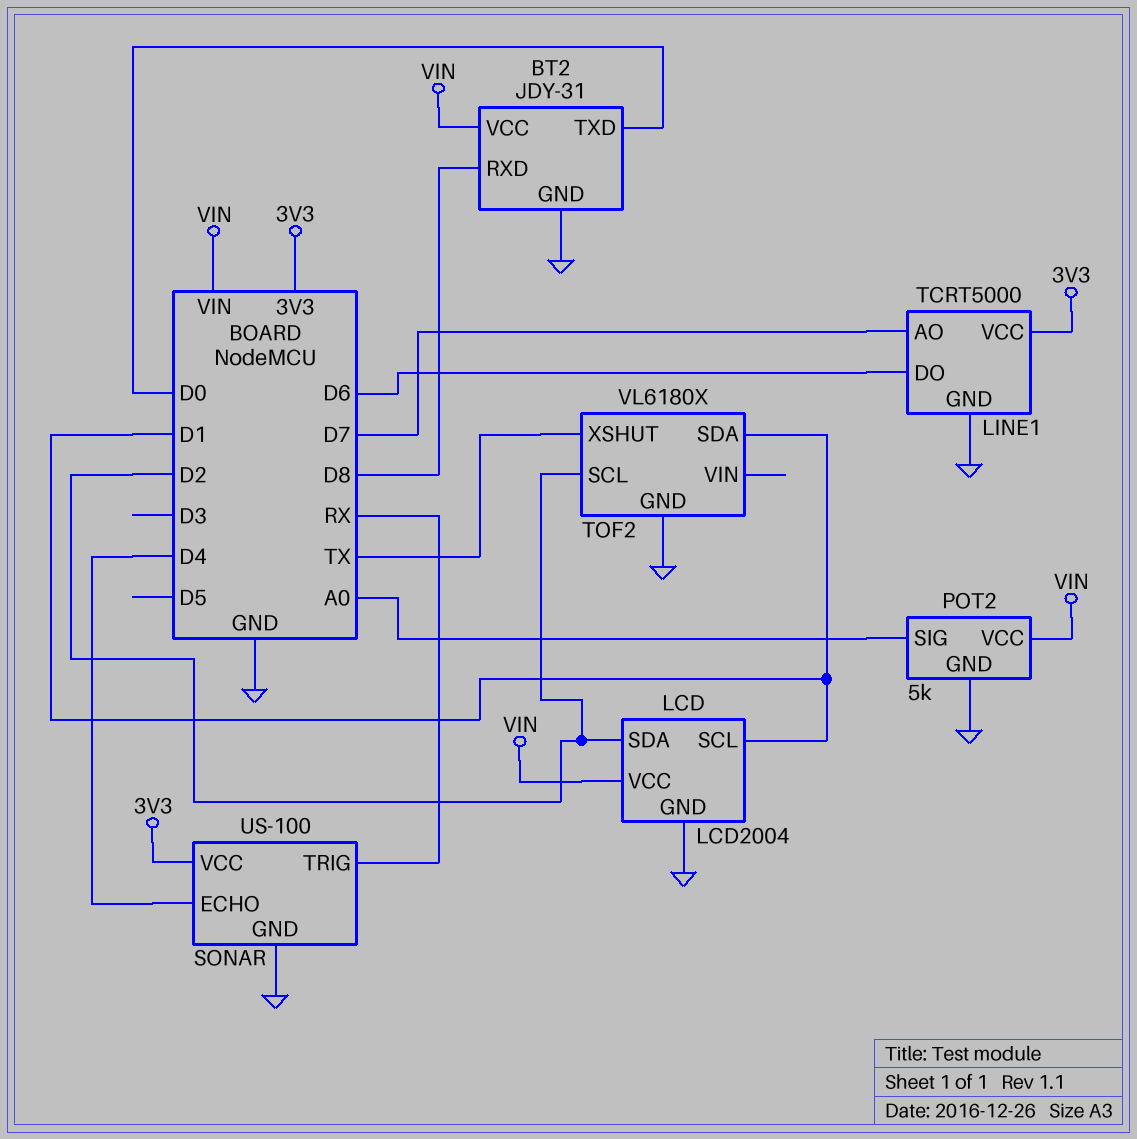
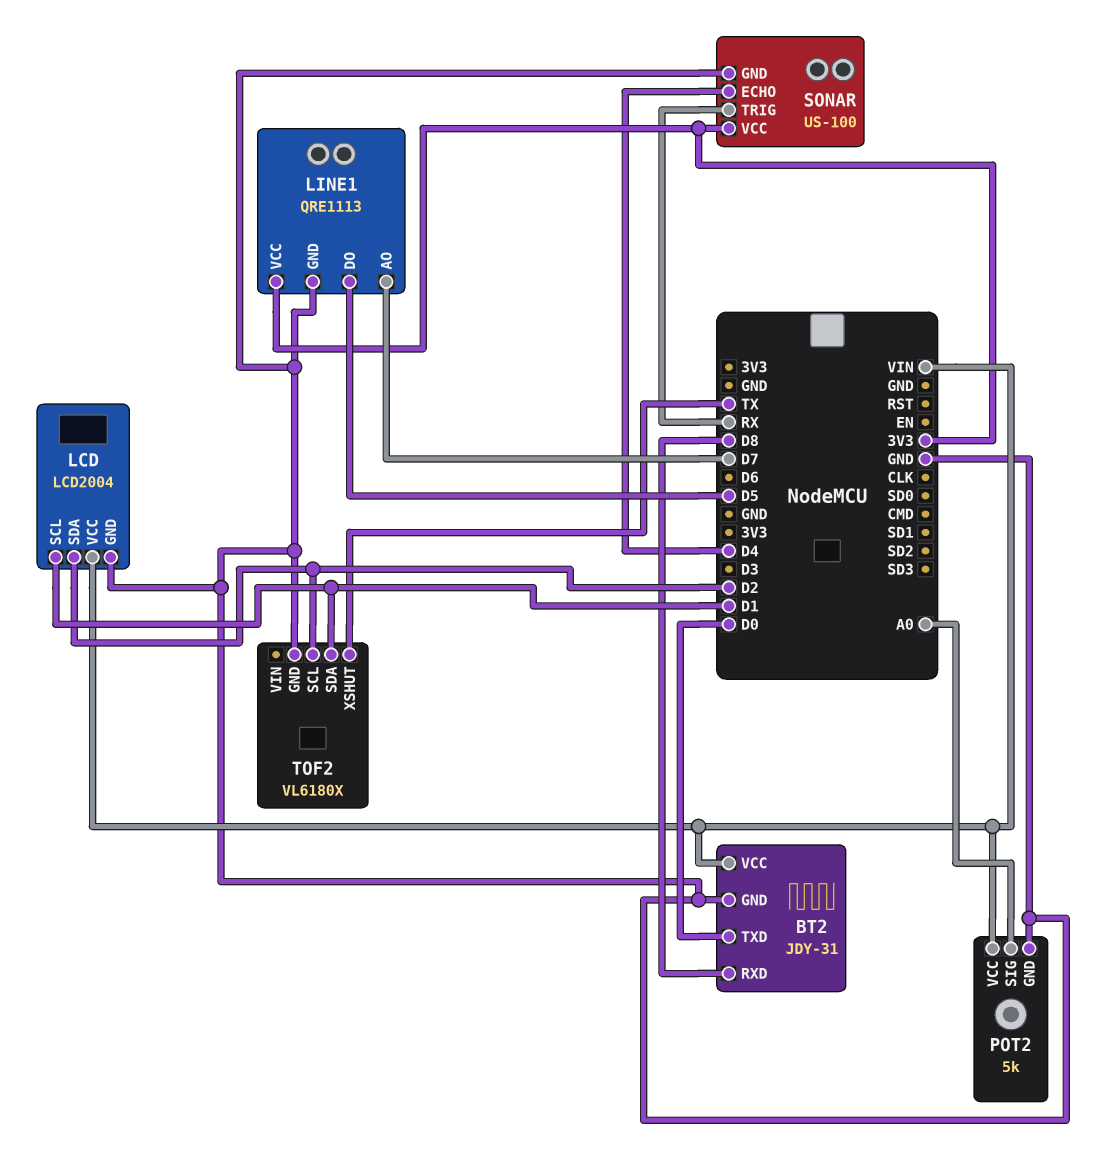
LINE1: TCRT5000 -> QRE1113
LINE1 pin DO: D6 -> D5

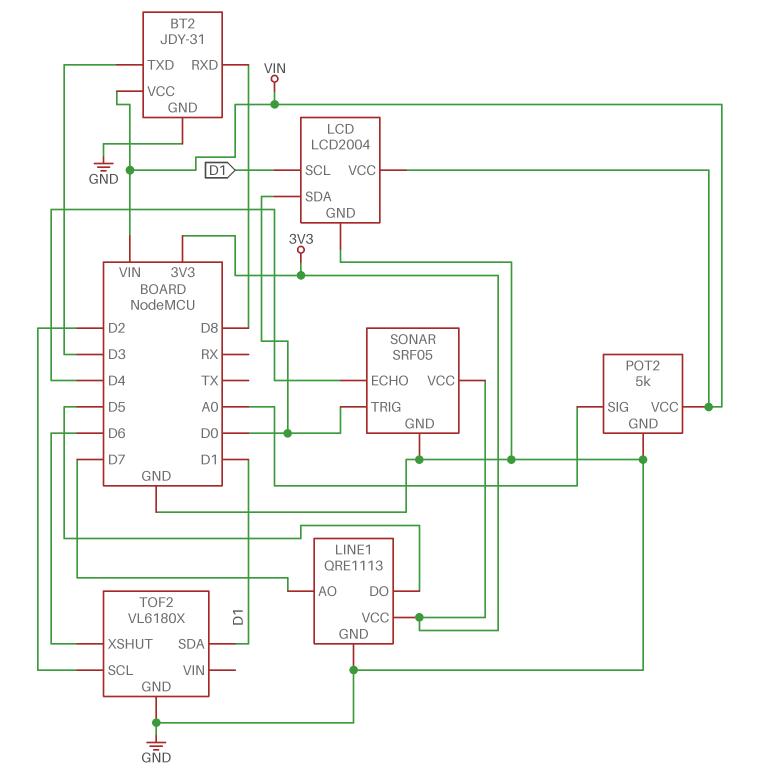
BT2 pin TXD: D0 -> D3
LCD pin SDA: D2 -> D0
SONAR: US-100 -> SRF05
SONAR pin TRIG: RX -> D0
TOF2 pin XSHUT: TX -> D6

